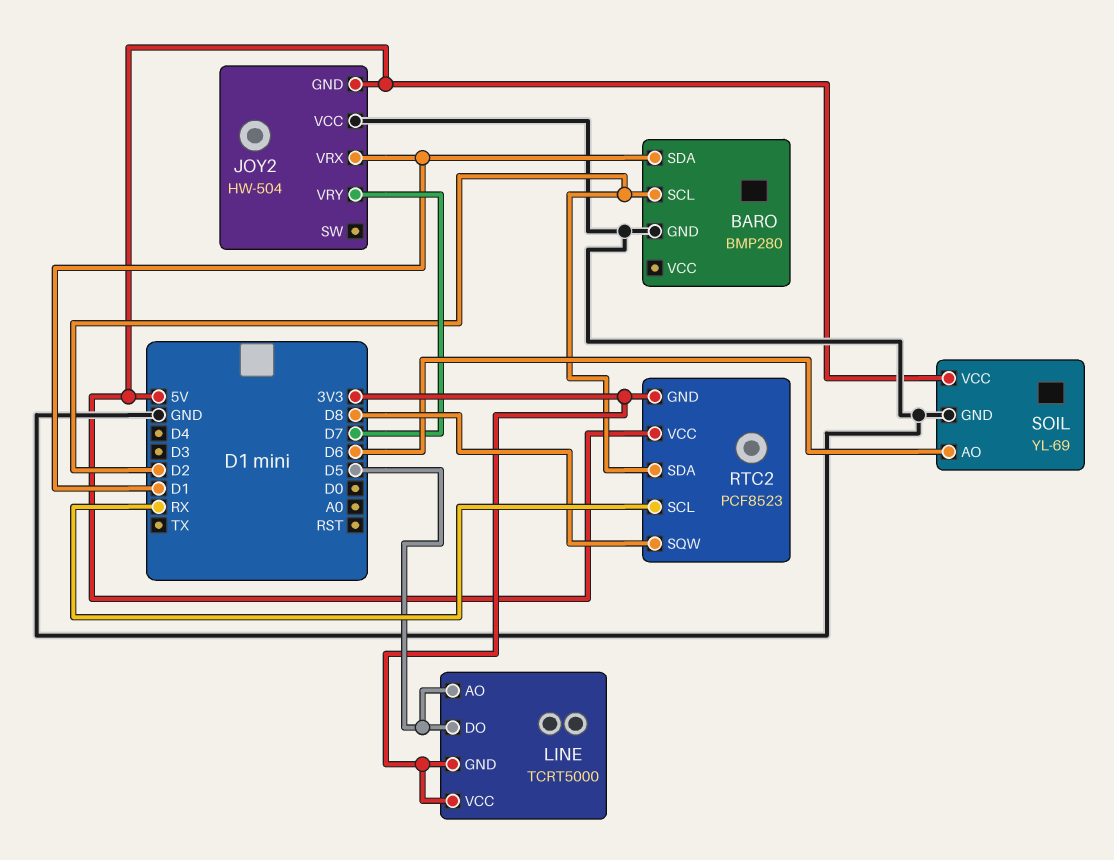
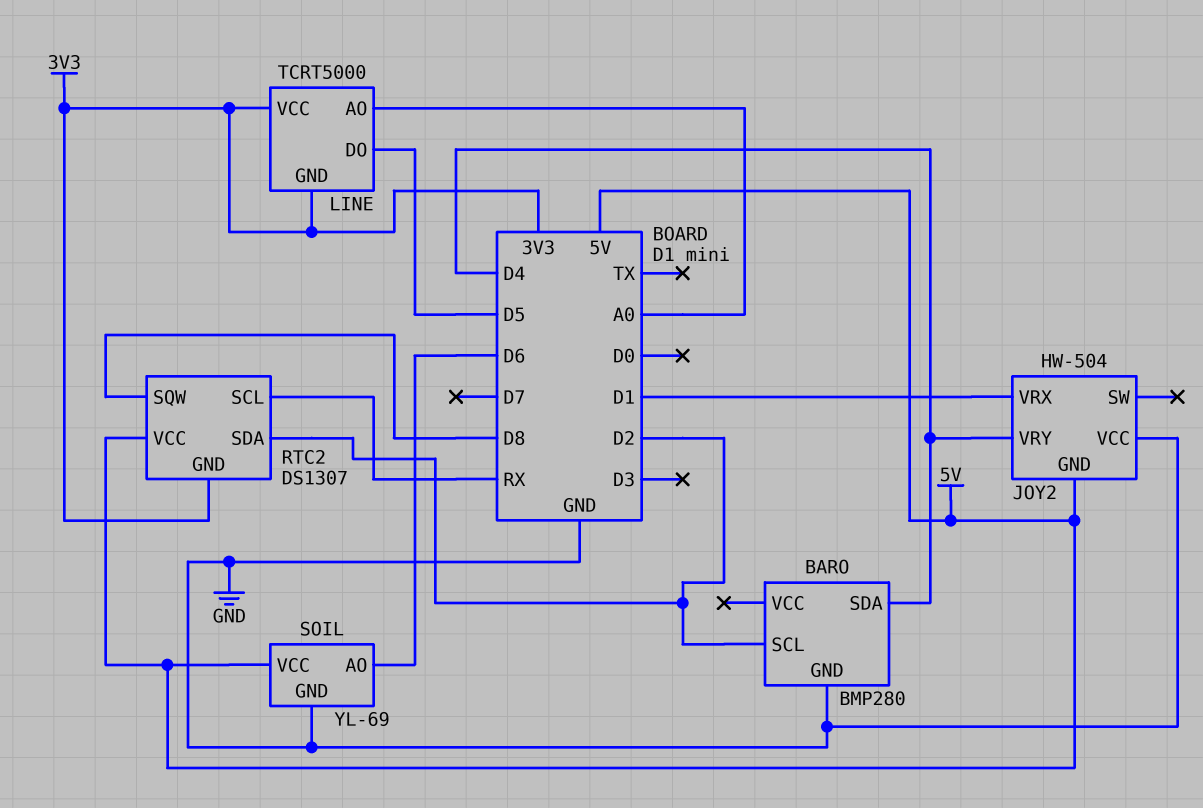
BARO pin SDA: D1 -> D4
JOY2 pin VRY: D7 -> D4
LINE pin AO: D5 -> A0
RTC2: PCF8523 -> DS1307

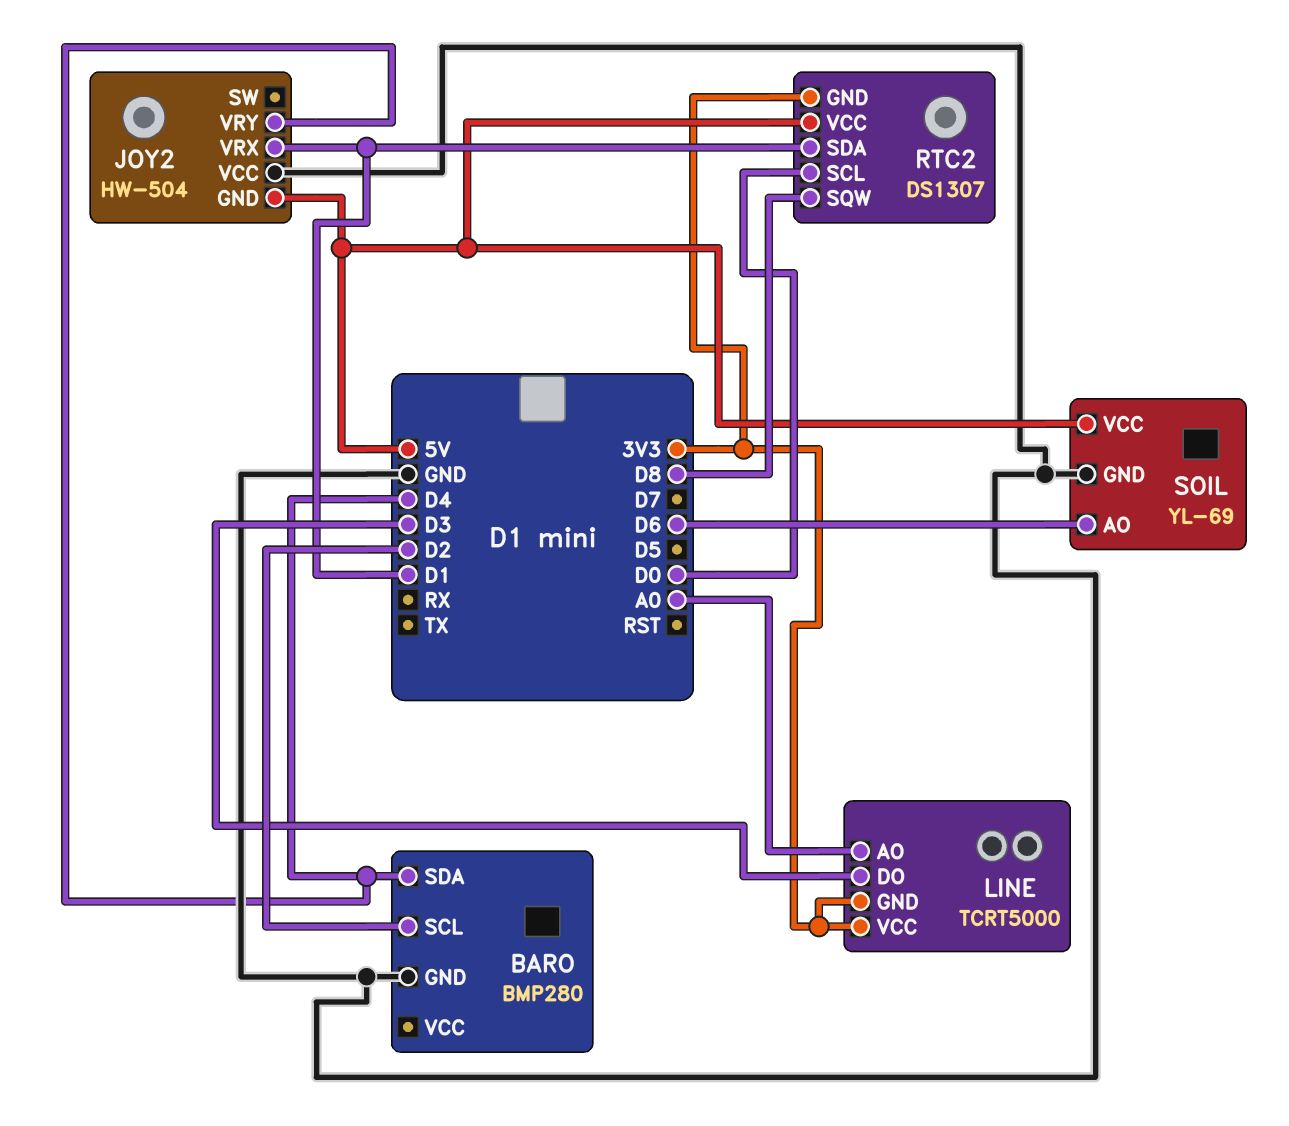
LINE pin DO: D5 -> D3
RTC2 pin SCL: RX -> D0
RTC2 pin SDA: D2 -> D1

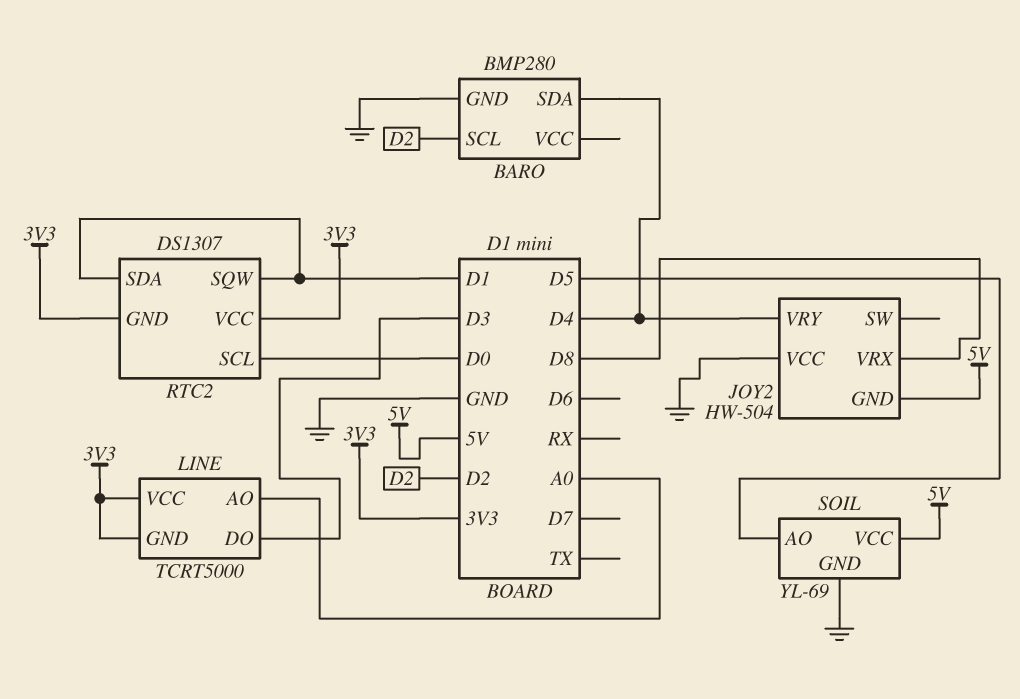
JOY2 pin VRX: D1 -> D8
RTC2 pin SQW: D8 -> D1
RTC2 pin VCC: 5V -> 3V3
SOIL pin AO: D6 -> D5

